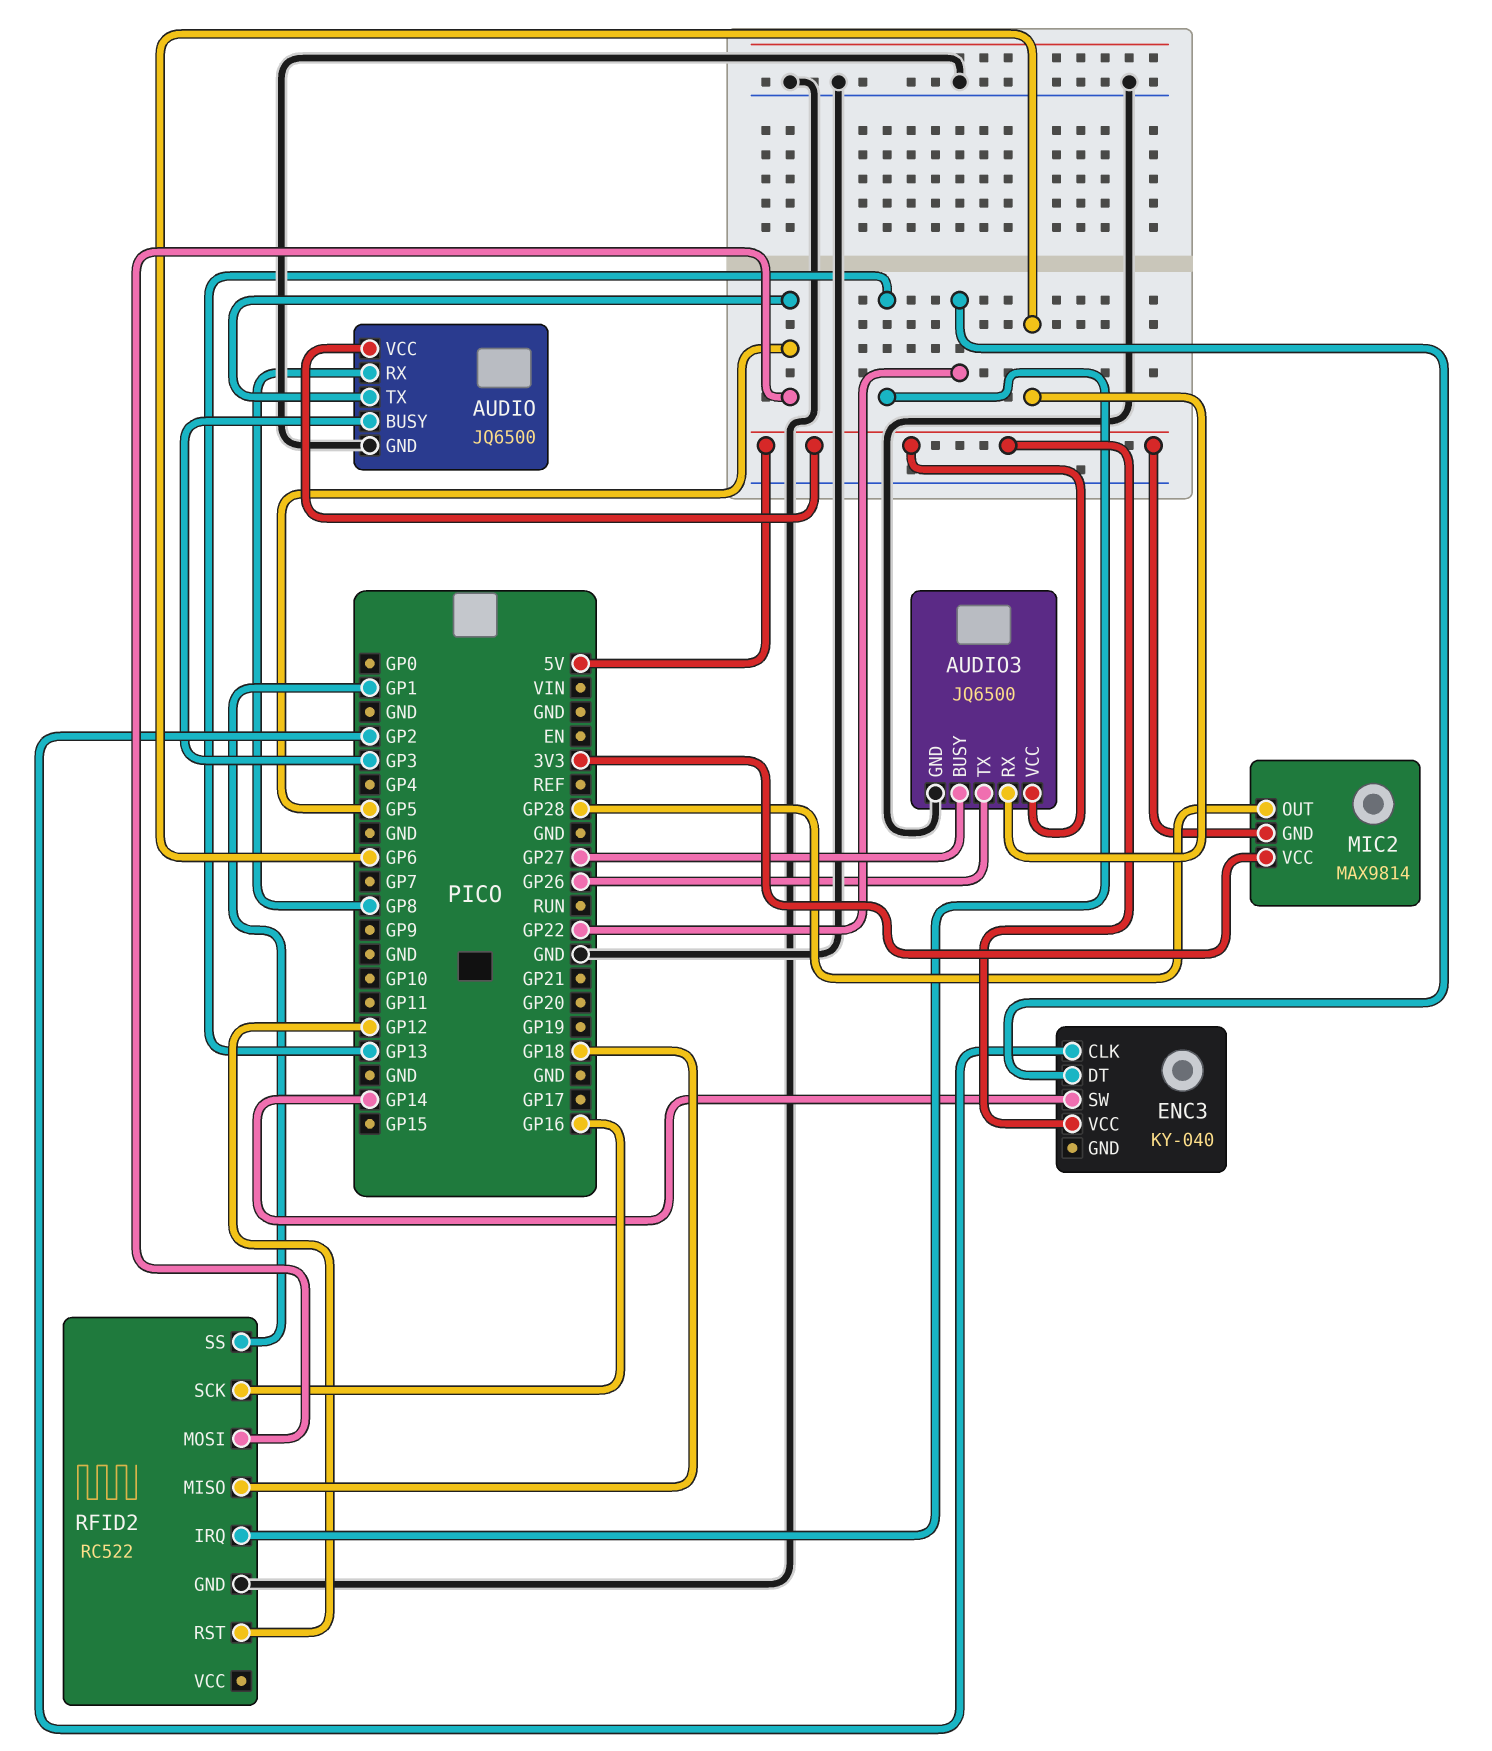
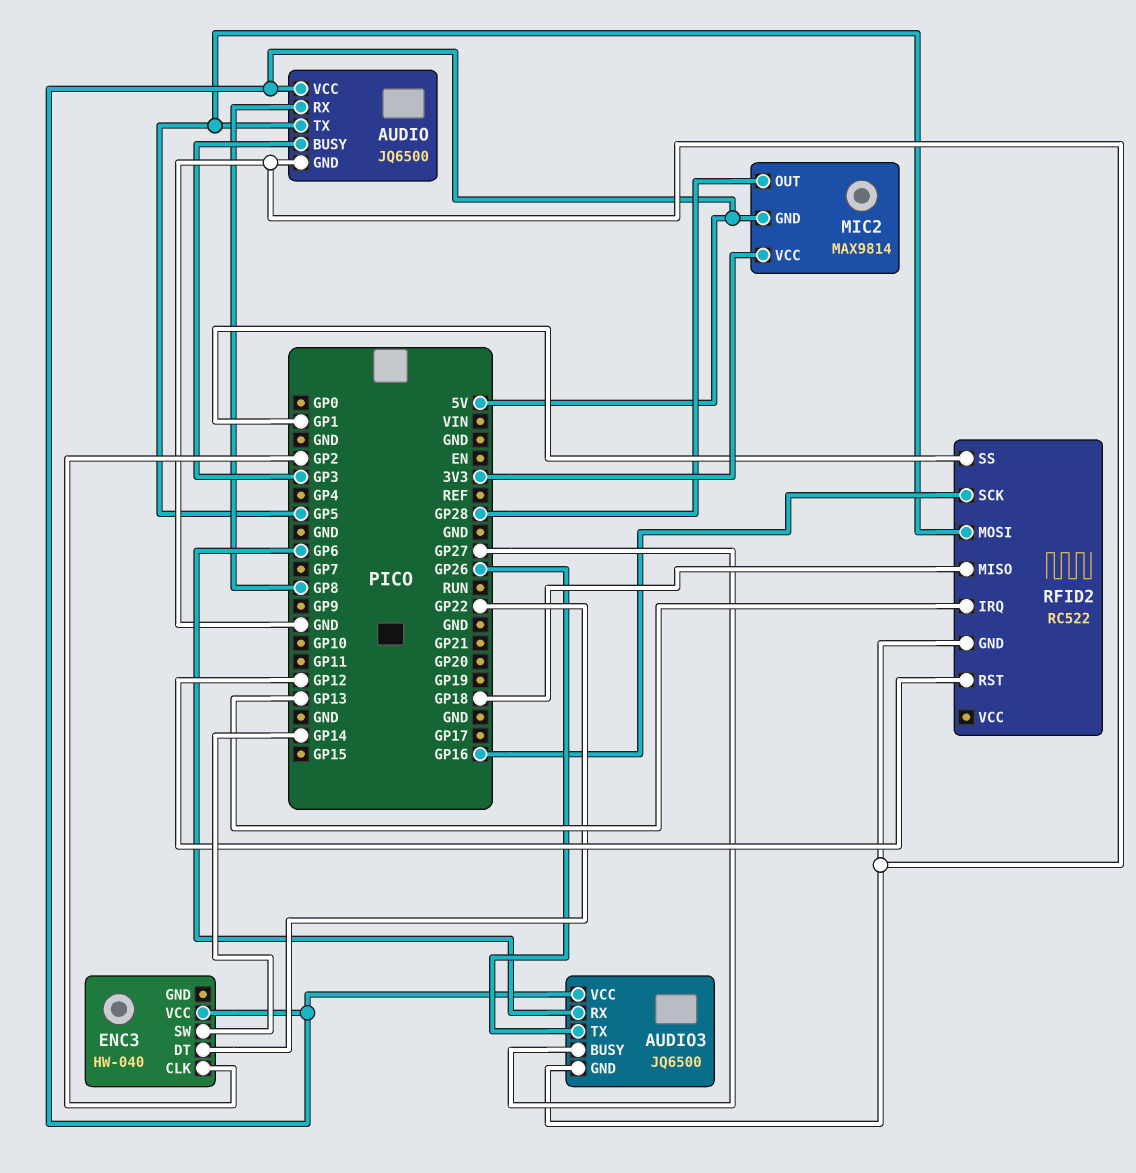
ENC3: KY-040 -> HW-040

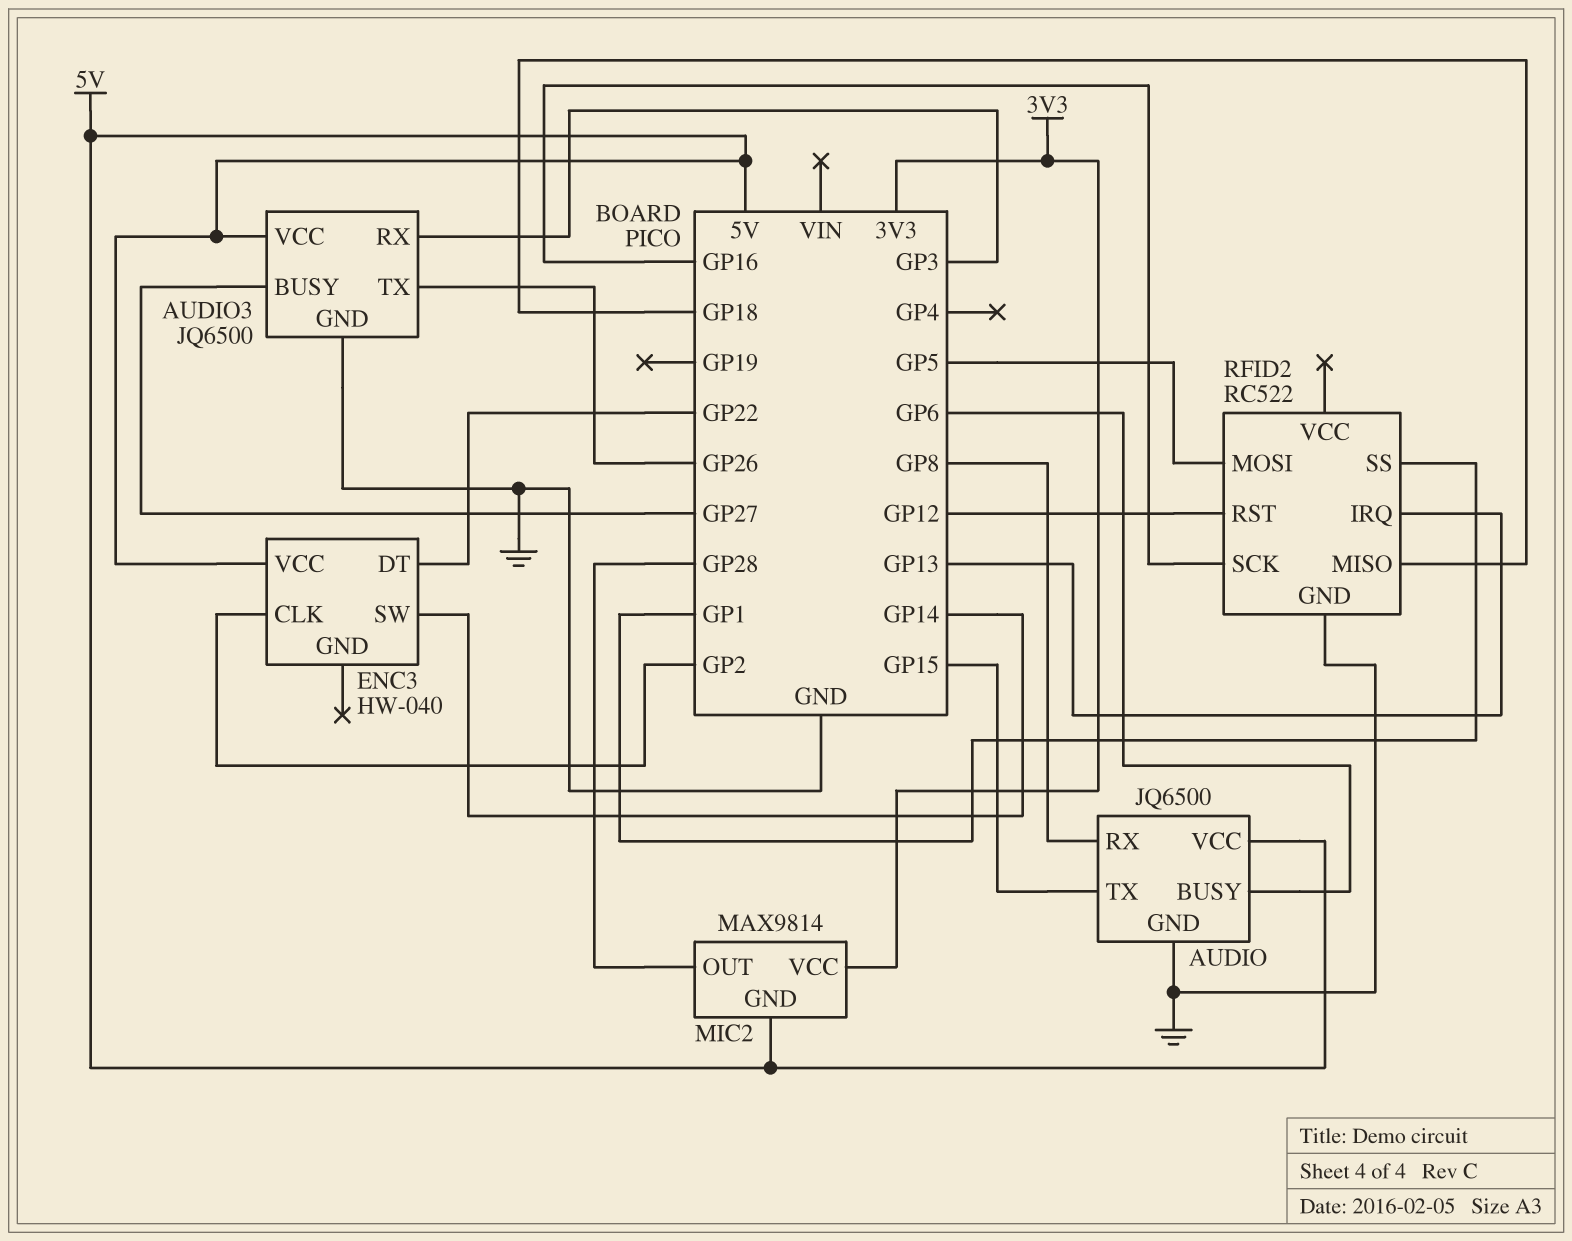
AUDIO pin BUSY: GP3 -> GP6
AUDIO pin TX: GP5 -> GP15
AUDIO3 pin RX: GP6 -> GP3

